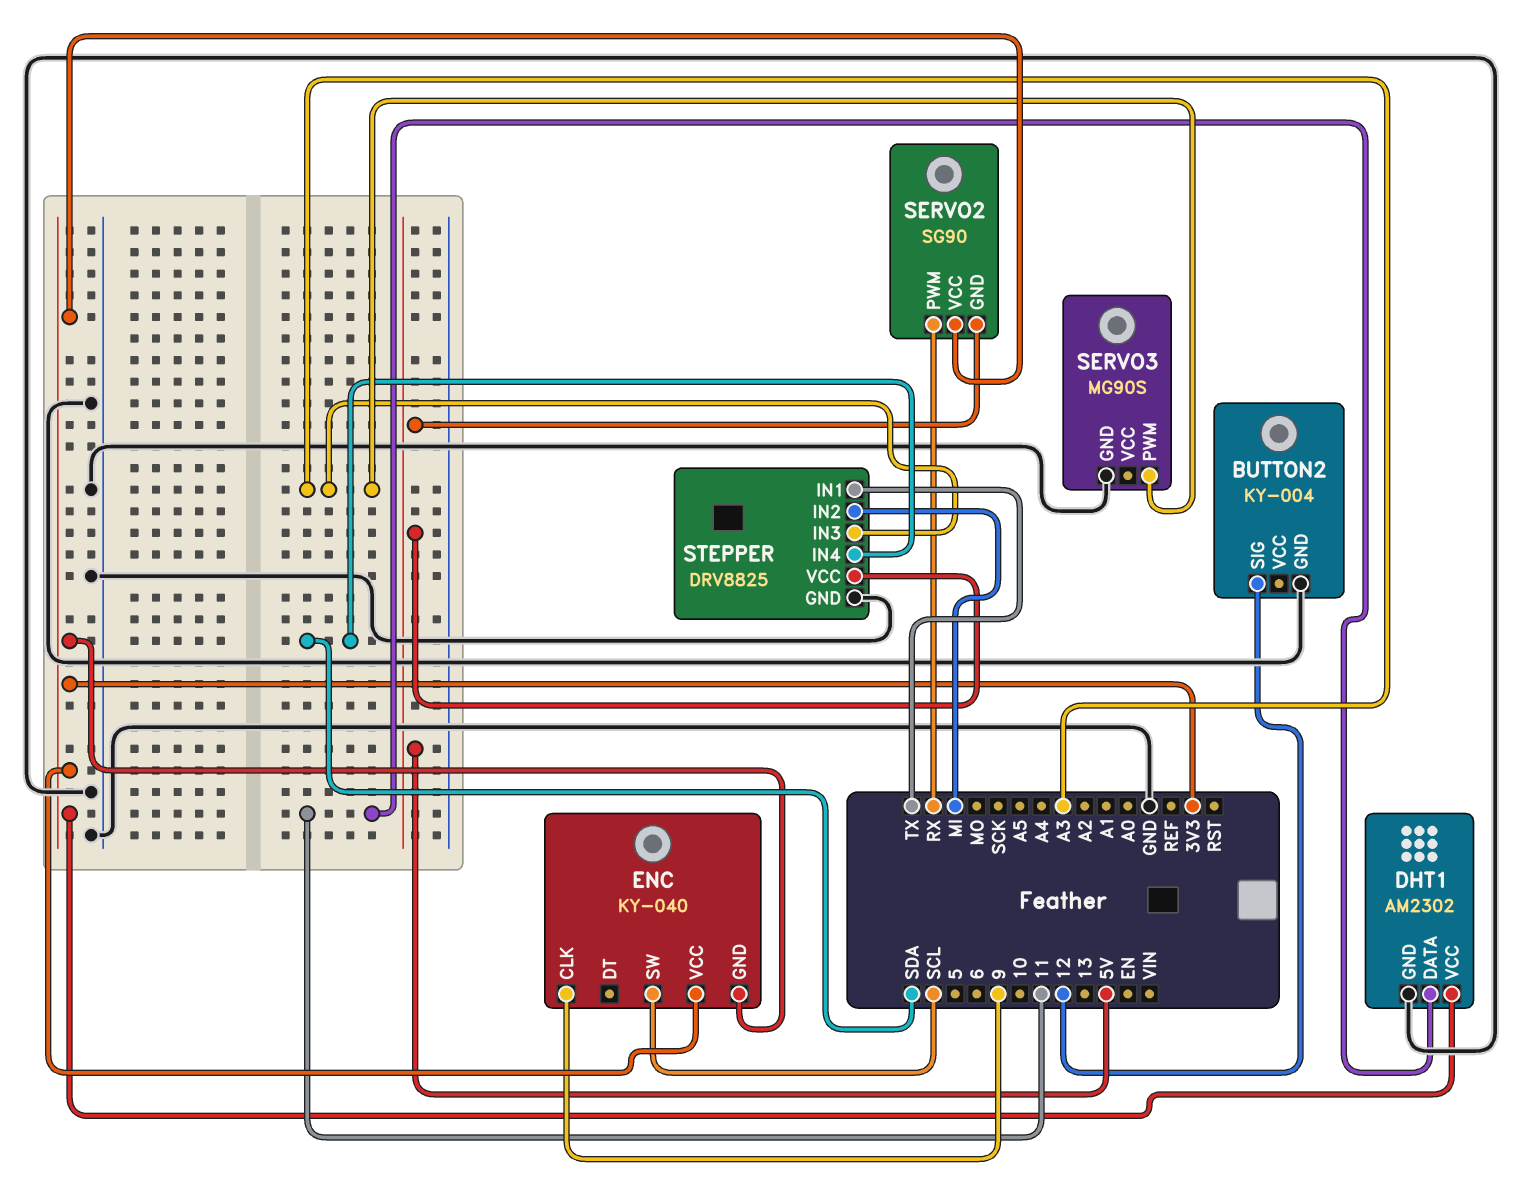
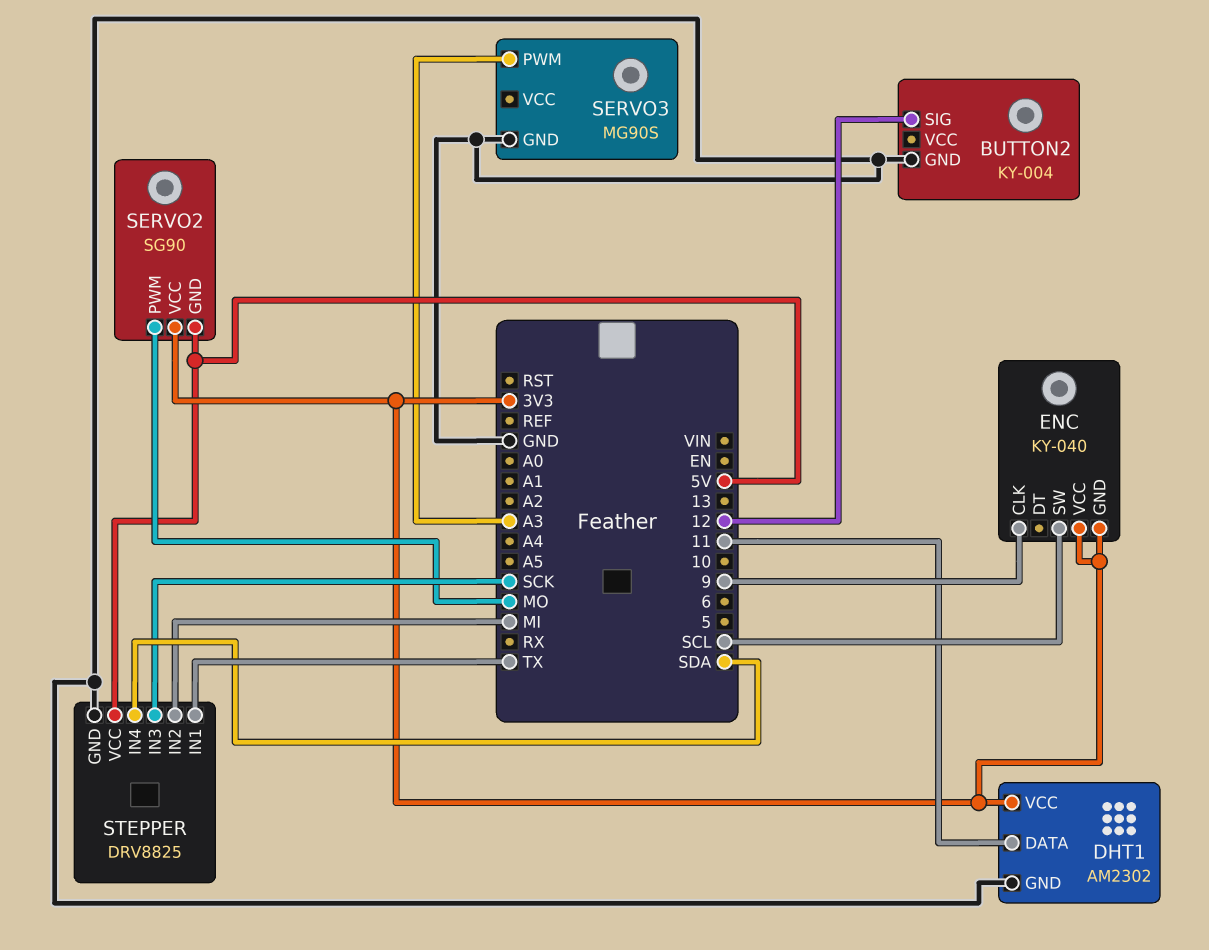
SERVO2 pin PWM: RX -> MO
STEPPER pin IN3: A3 -> SCK

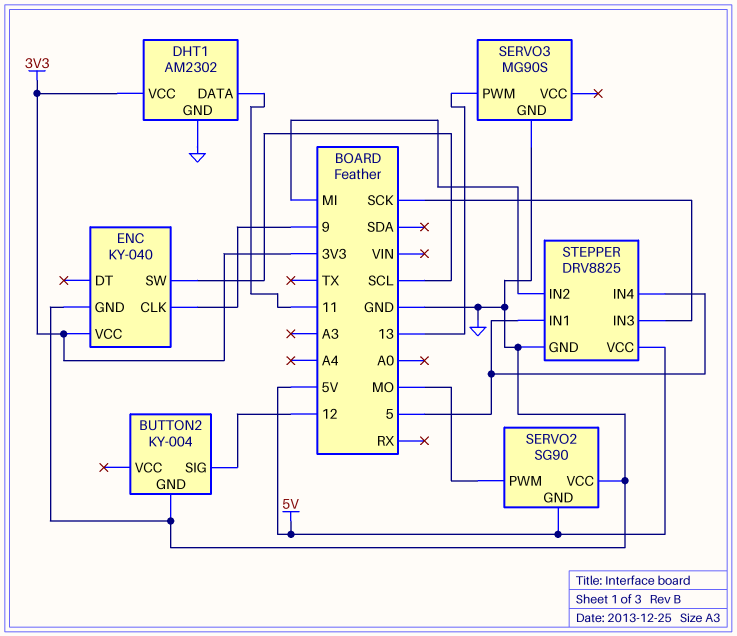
ENC pin GND: 3V3 -> GND
SERVO2 pin VCC: 3V3 -> GND
SERVO3 pin PWM: A3 -> 13
STEPPER pin IN1: TX -> 5
STEPPER pin IN4: SDA -> 5

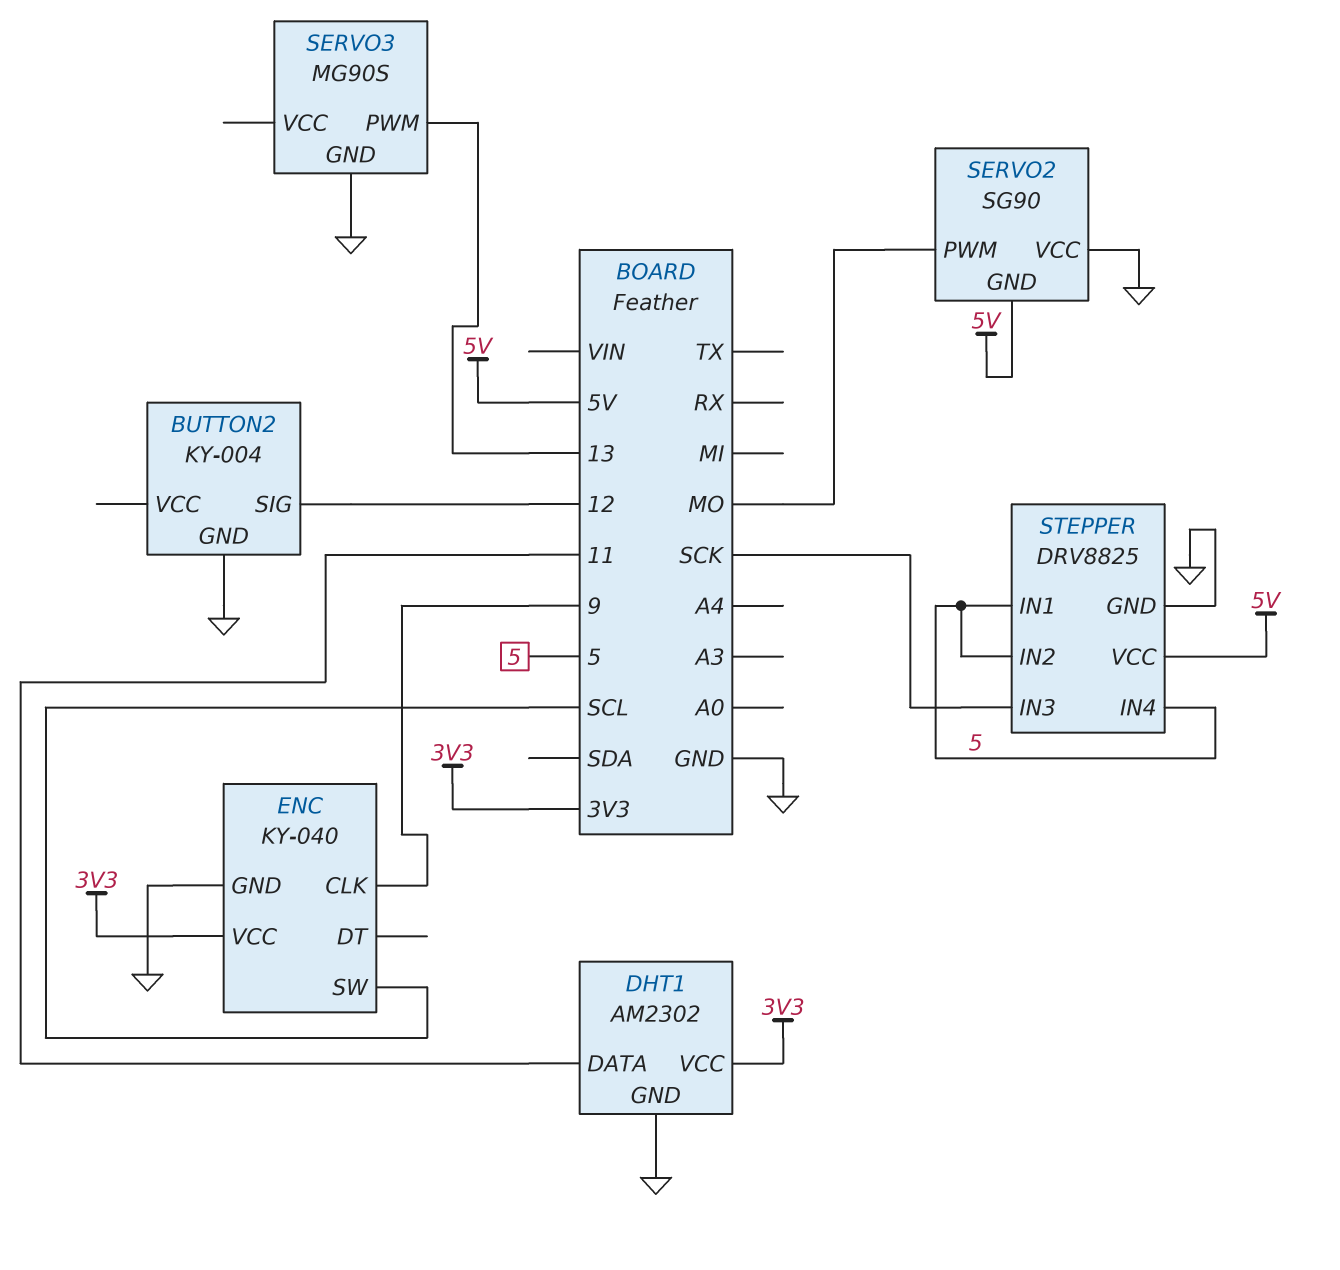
STEPPER pin IN2: MI -> 5

